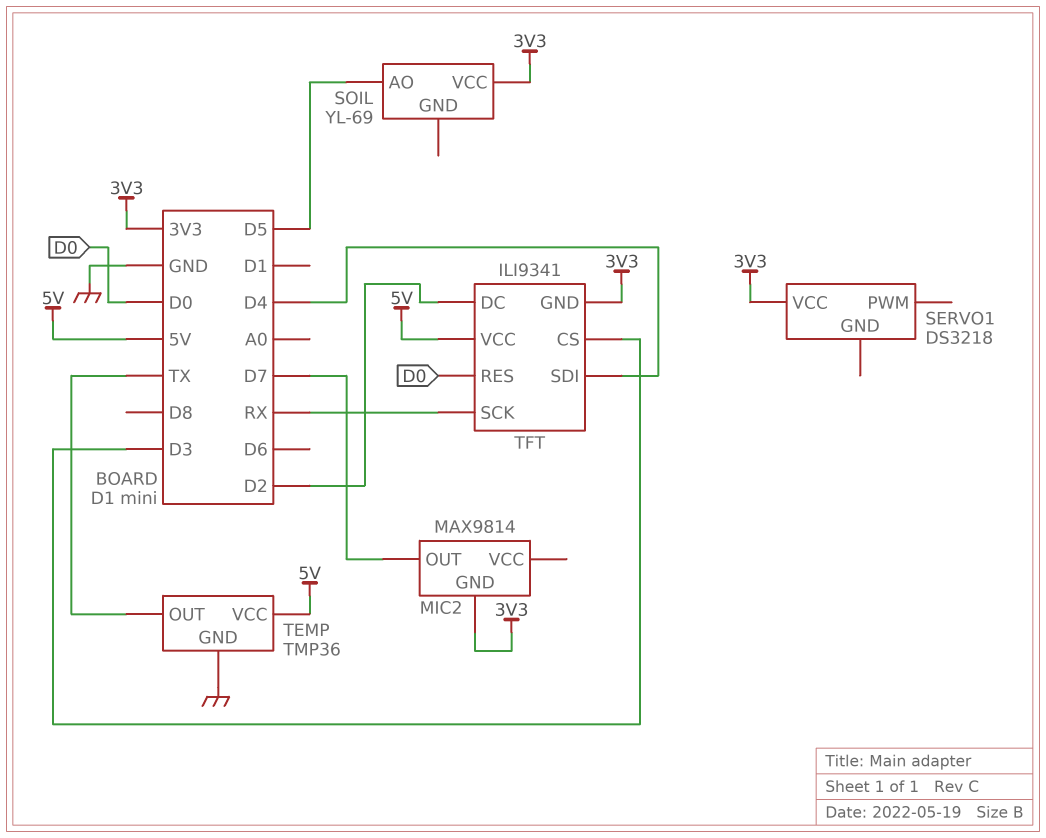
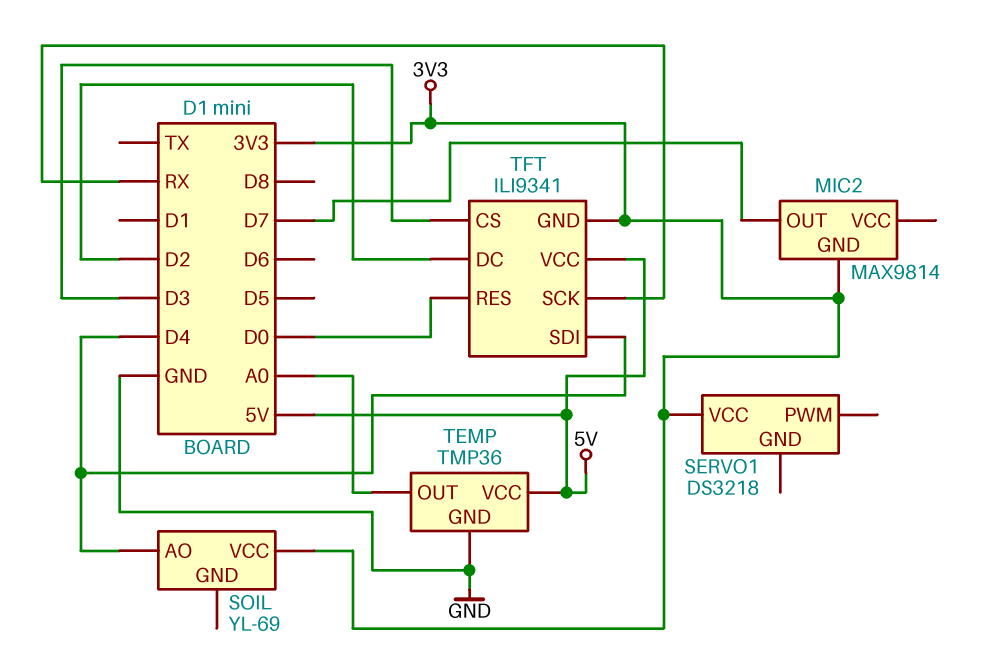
SOIL pin AO: D5 -> D4
TEMP pin OUT: TX -> A0

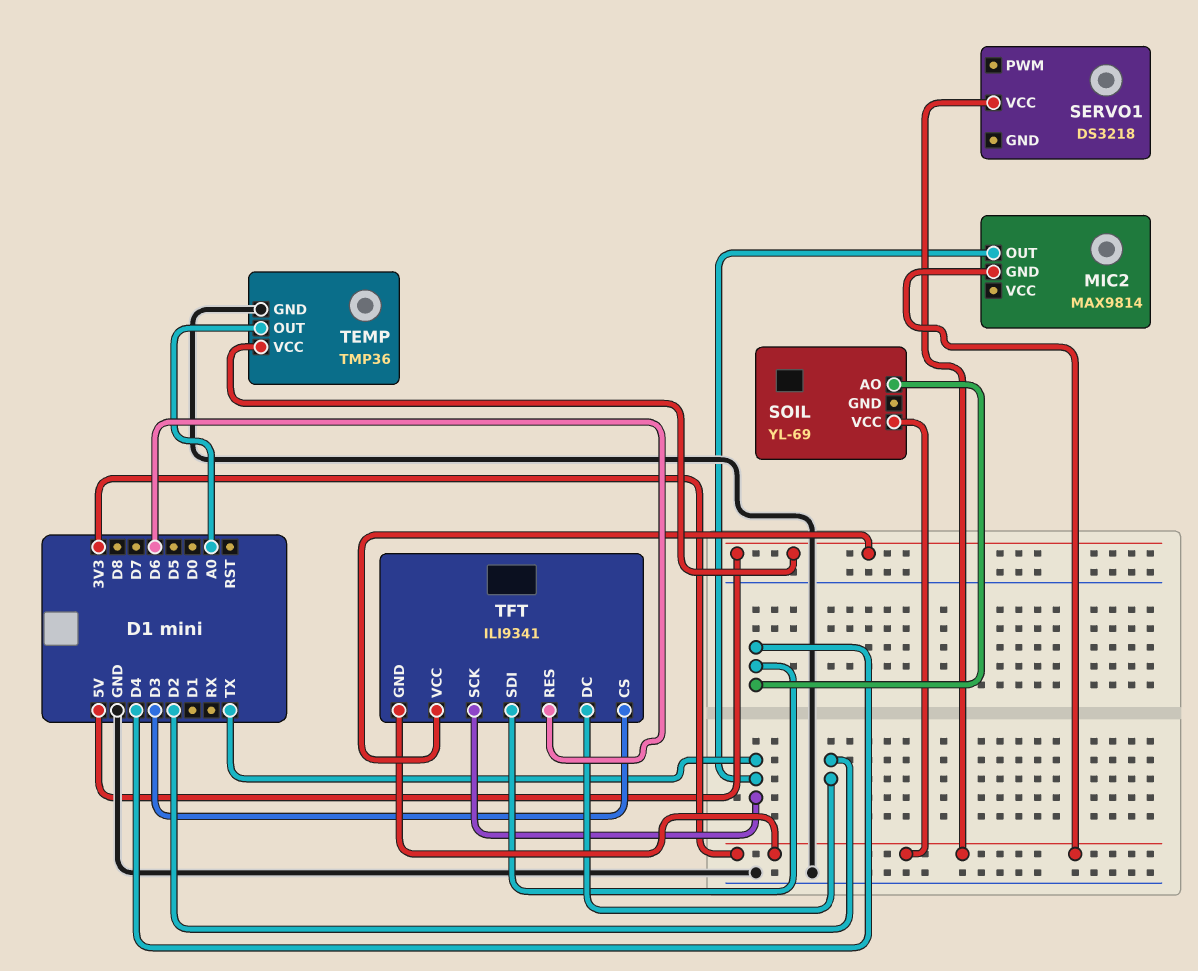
MIC2 pin OUT: D7 -> TX
TFT pin RES: D0 -> D6
TFT pin SCK: RX -> TX

